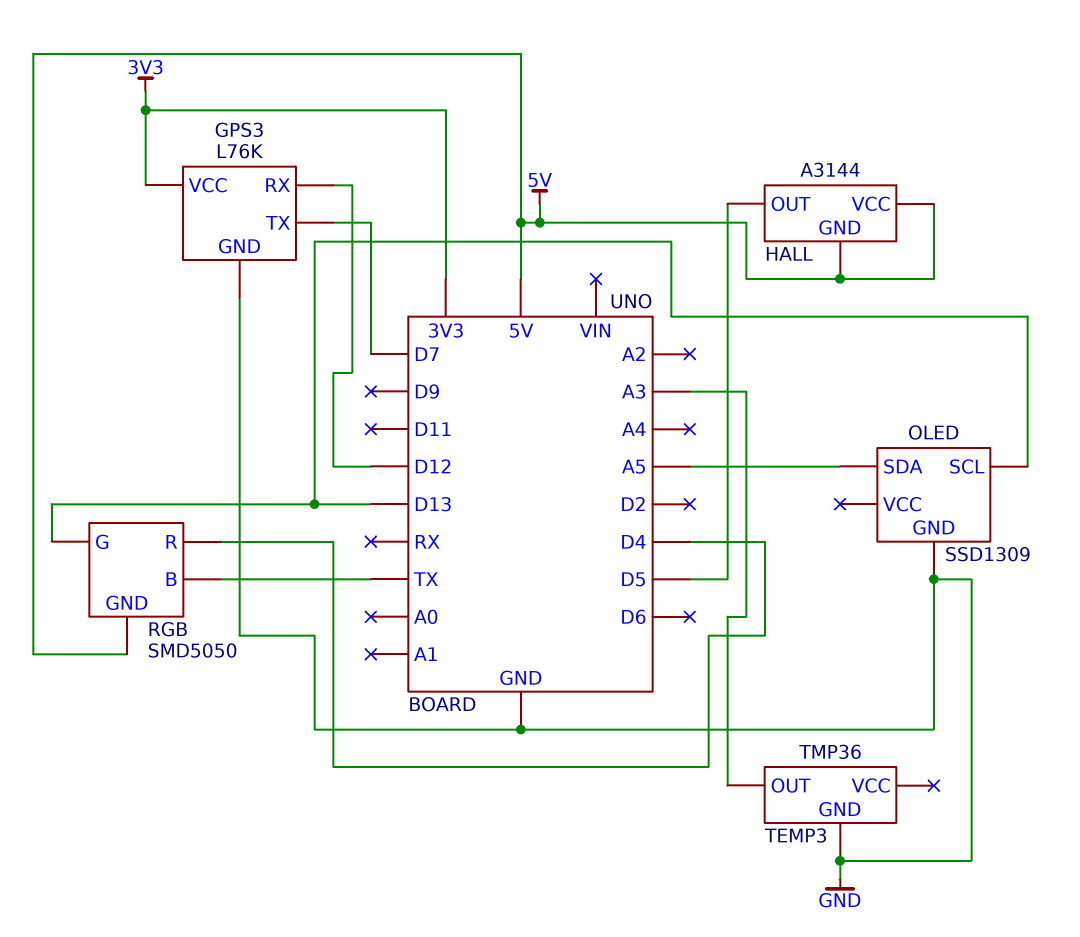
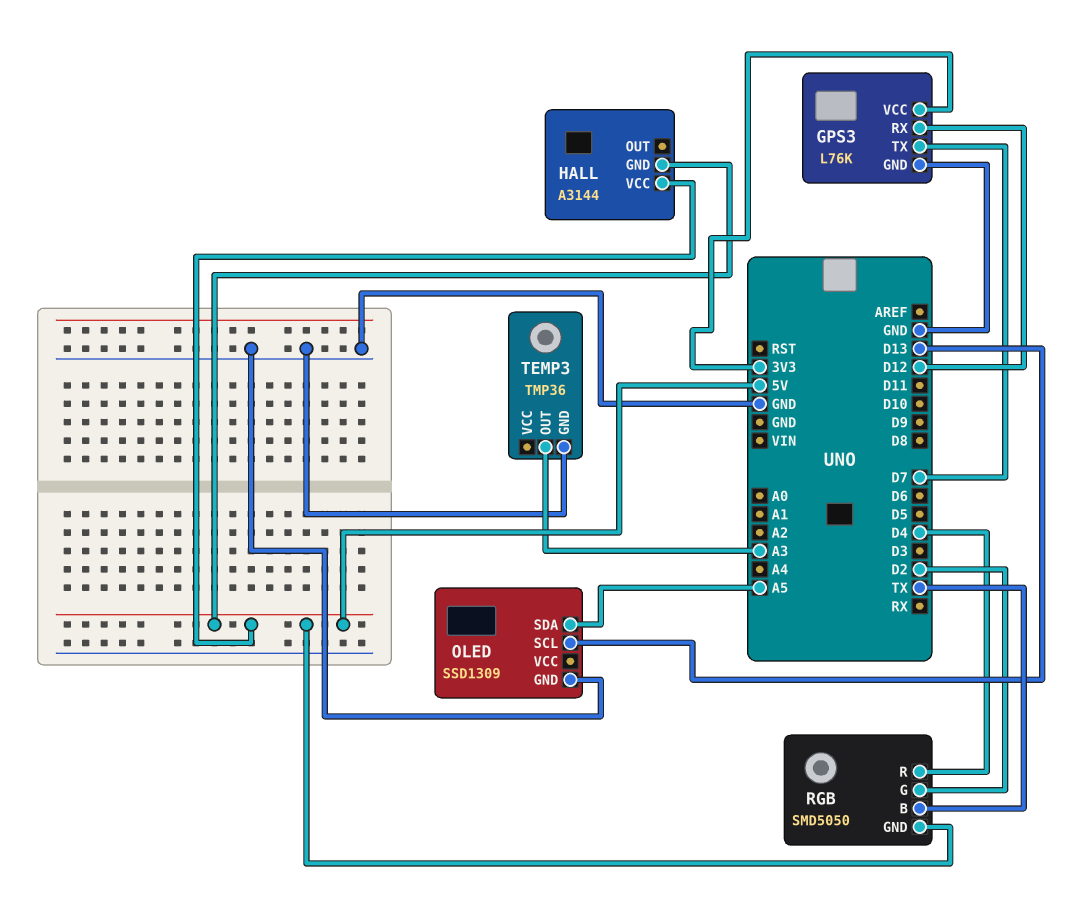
HALL pin OUT: D5 -> none
RGB pin G: D13 -> D2

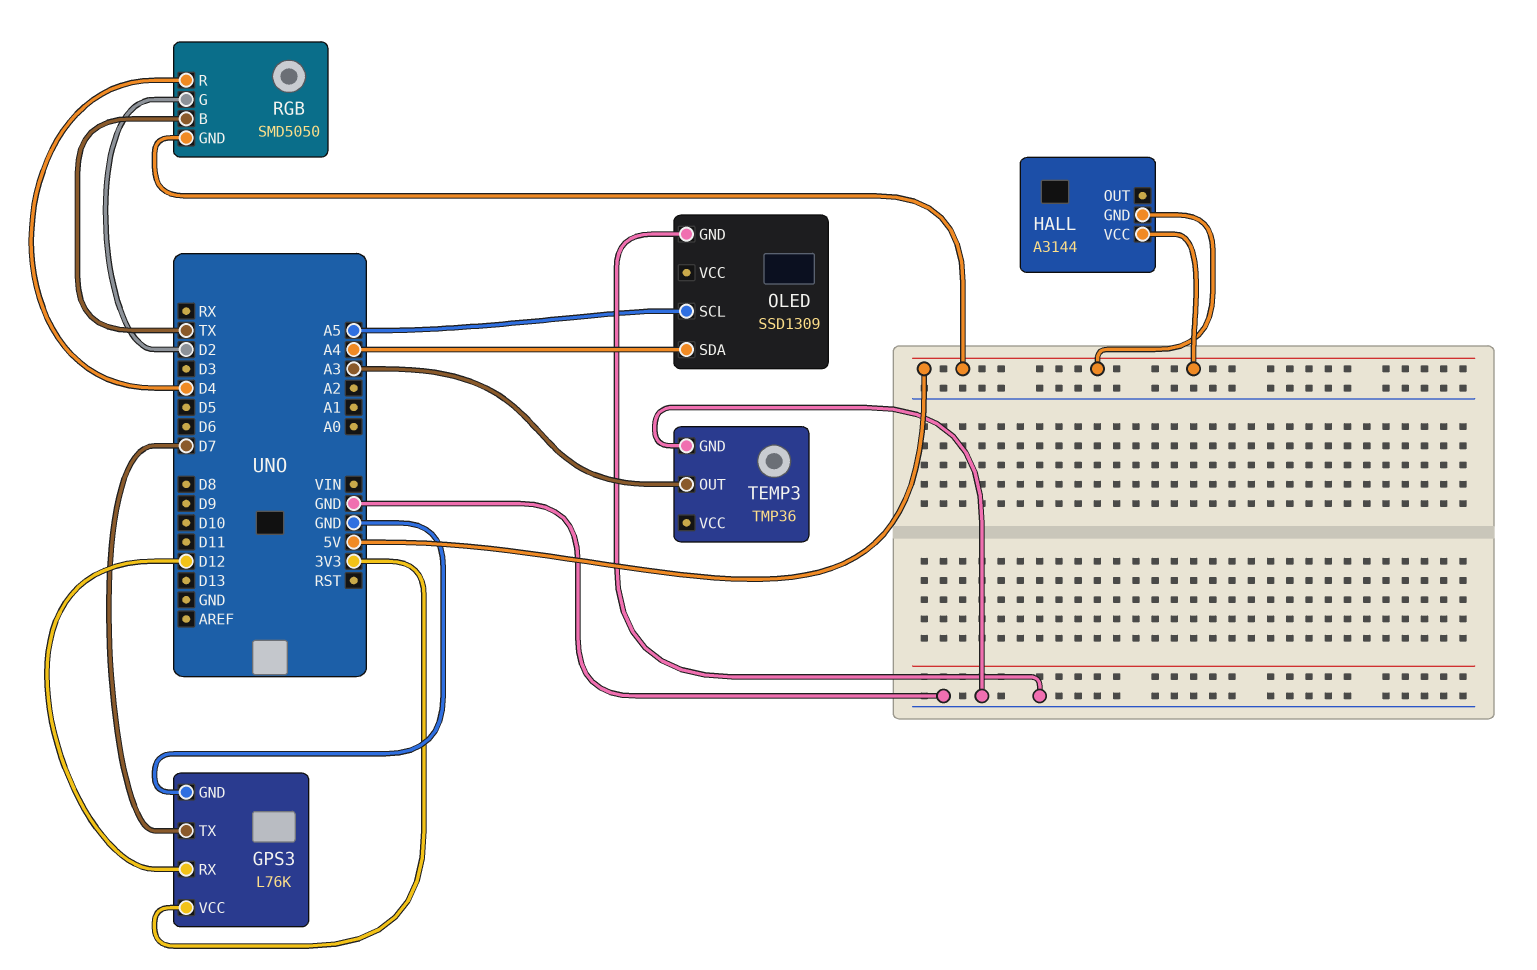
OLED pin SCL: D13 -> A5
OLED pin SDA: A5 -> A4

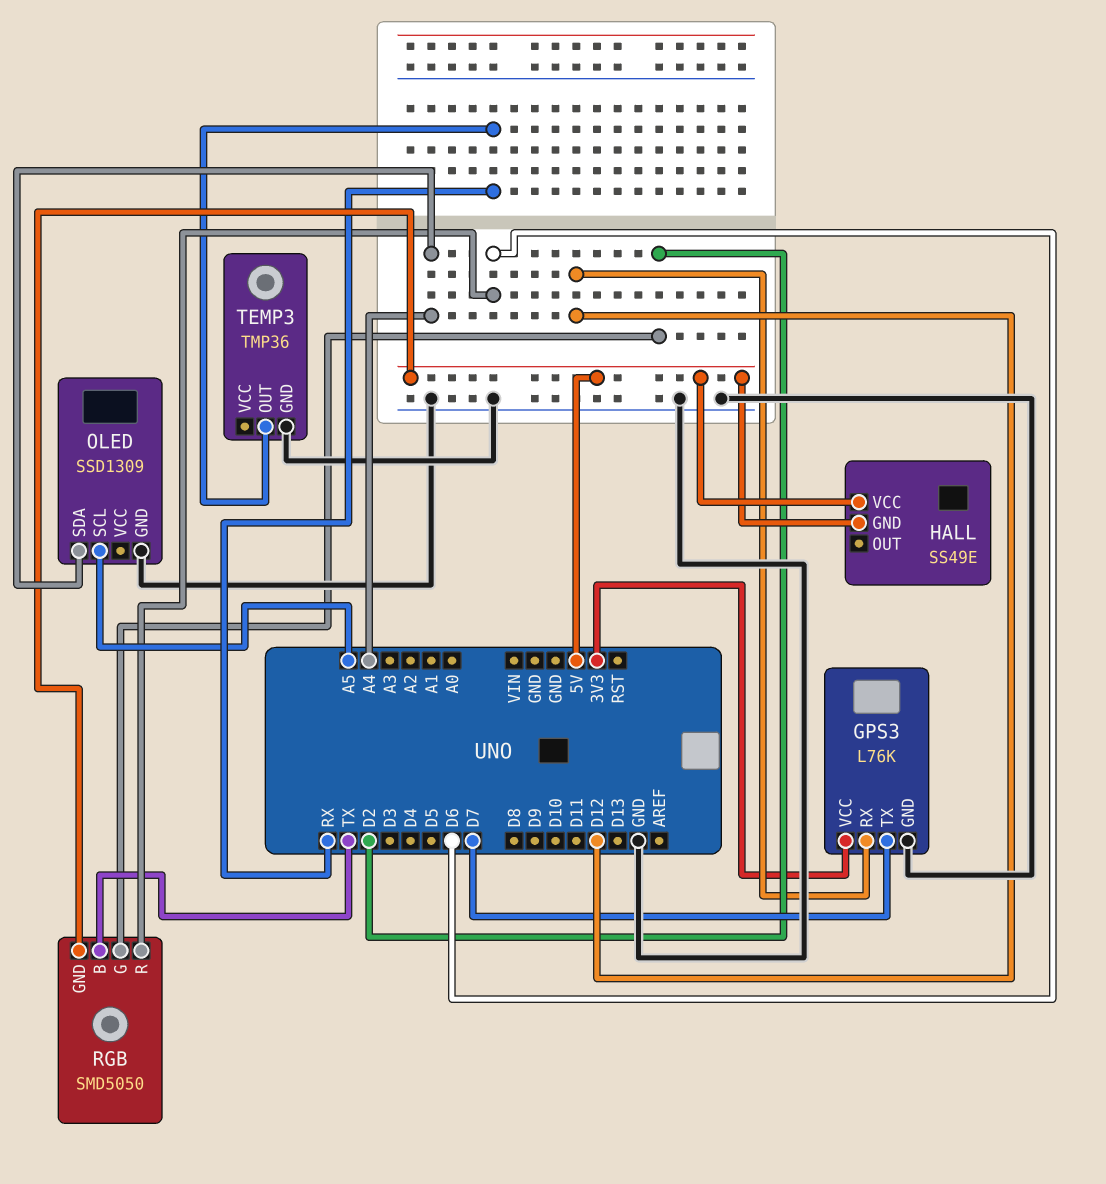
HALL: A3144 -> SS49E
RGB pin R: D4 -> D6
TEMP3 pin OUT: A3 -> RX

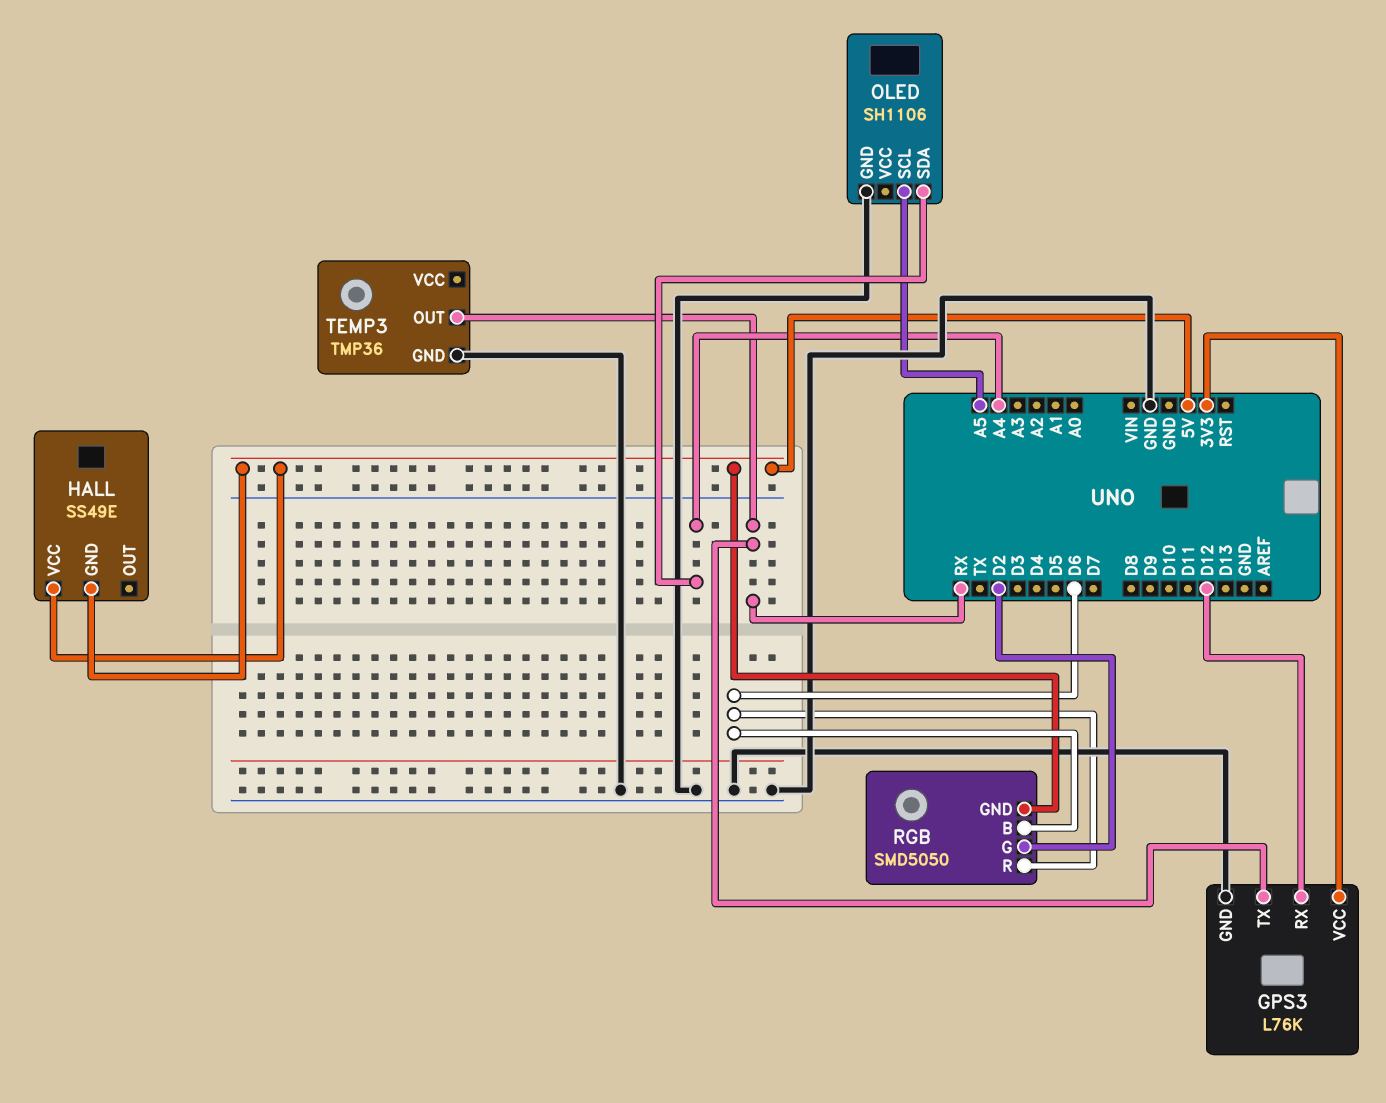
GPS3 pin TX: D7 -> RX
OLED: SSD1309 -> SH1106
RGB pin B: TX -> D6

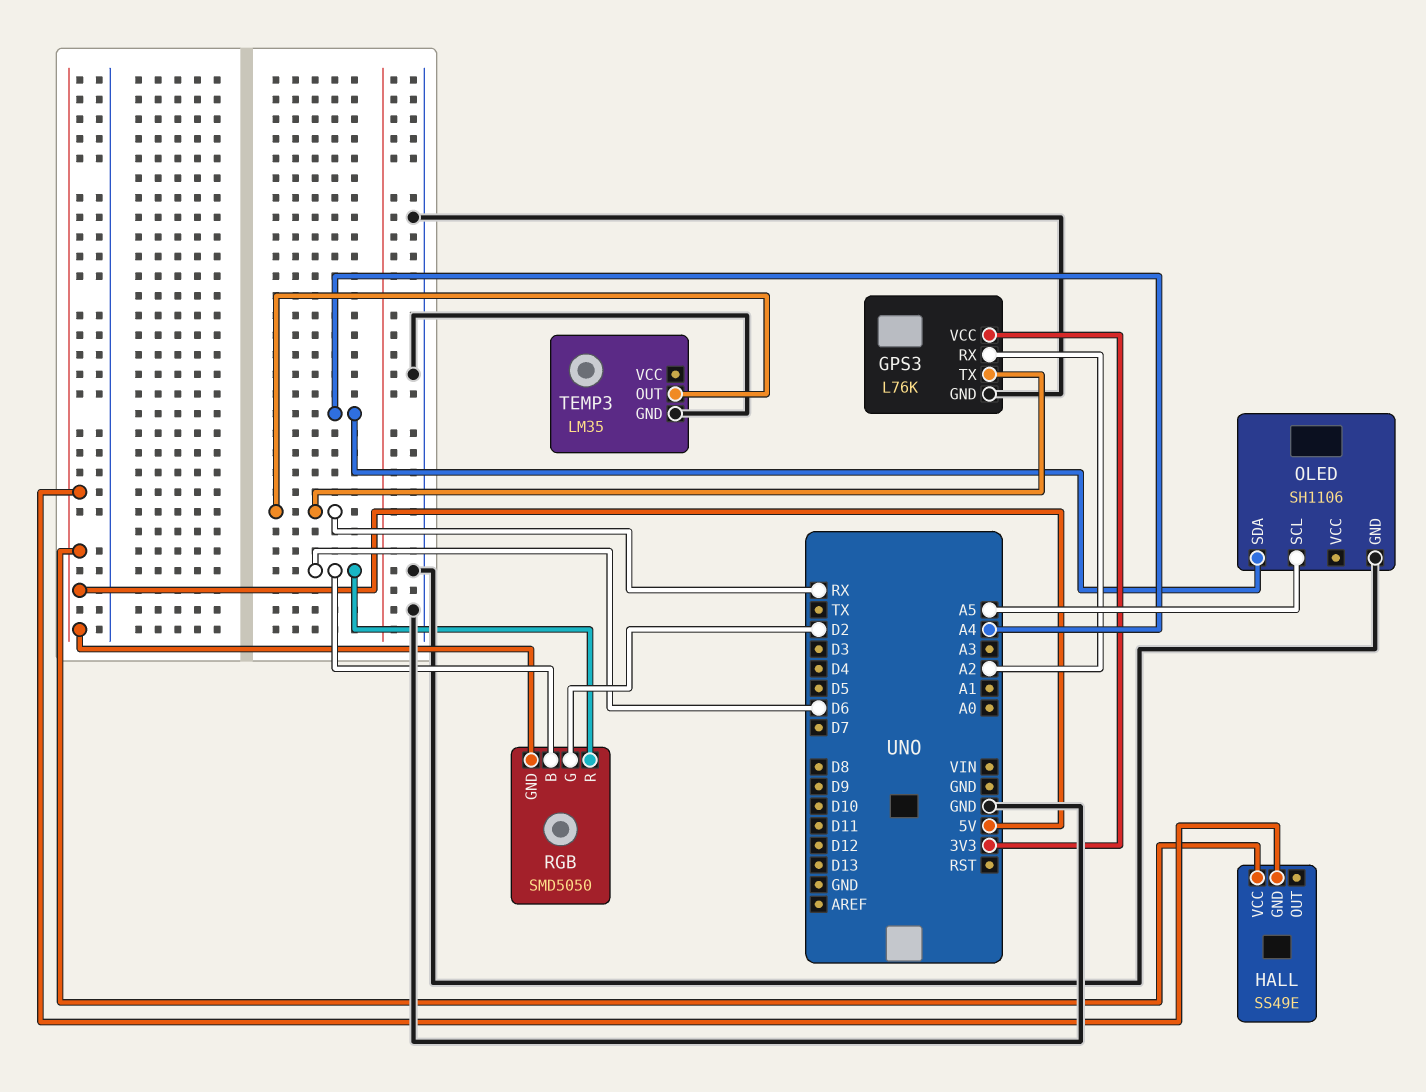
GPS3 pin RX: D12 -> A2
TEMP3: TMP36 -> LM35

